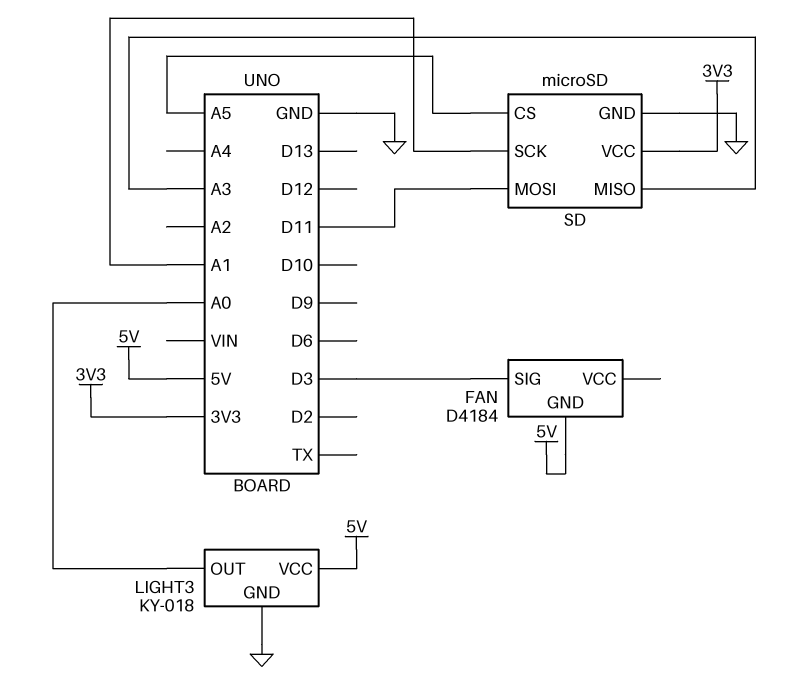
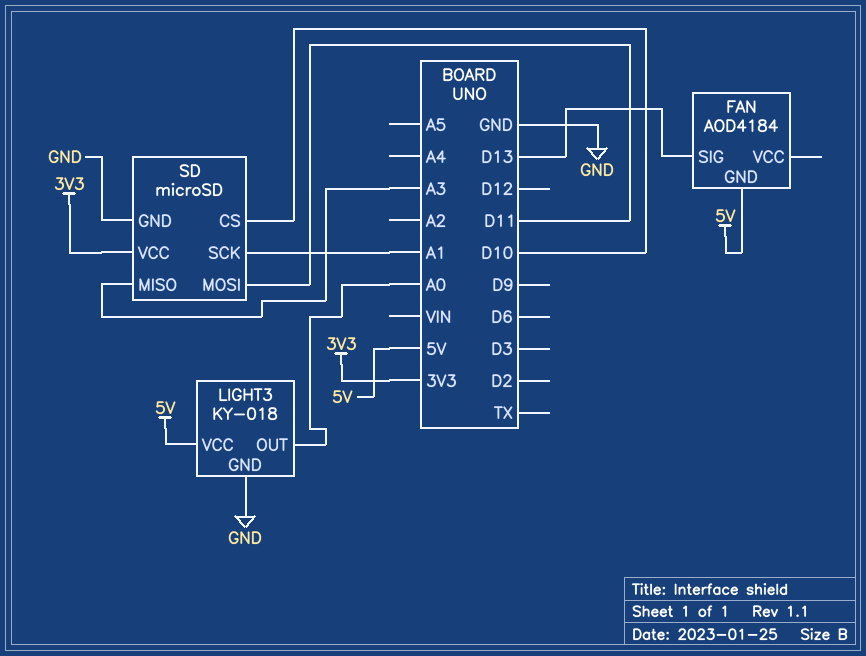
FAN: D4184 -> AOD4184
FAN pin SIG: D3 -> D13
SD pin CS: A5 -> D10

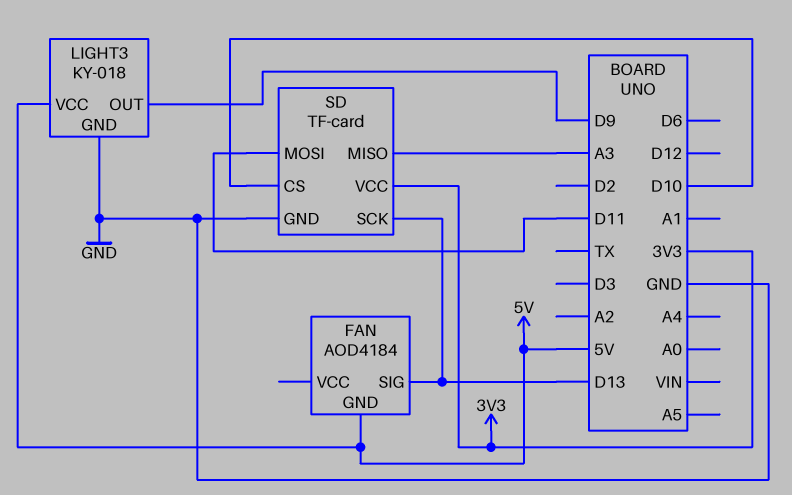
LIGHT3 pin OUT: A0 -> D9
SD: microSD -> TF-card
SD pin SCK: A1 -> D13

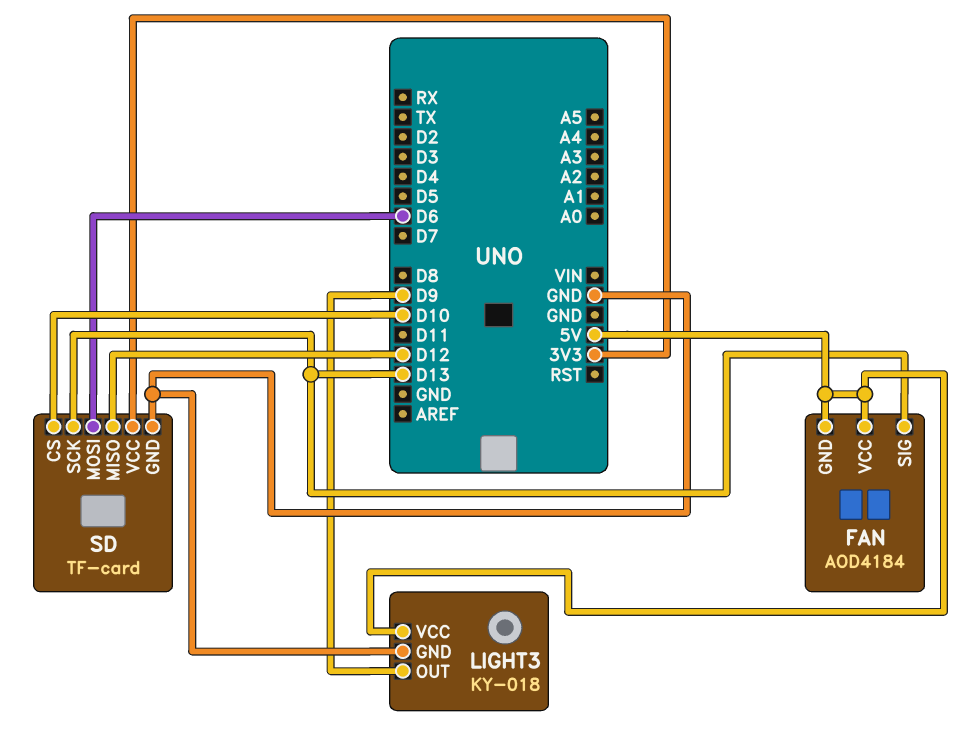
FAN pin VCC: none -> 5V
SD pin MISO: A3 -> D12
SD pin MOSI: D11 -> D6

